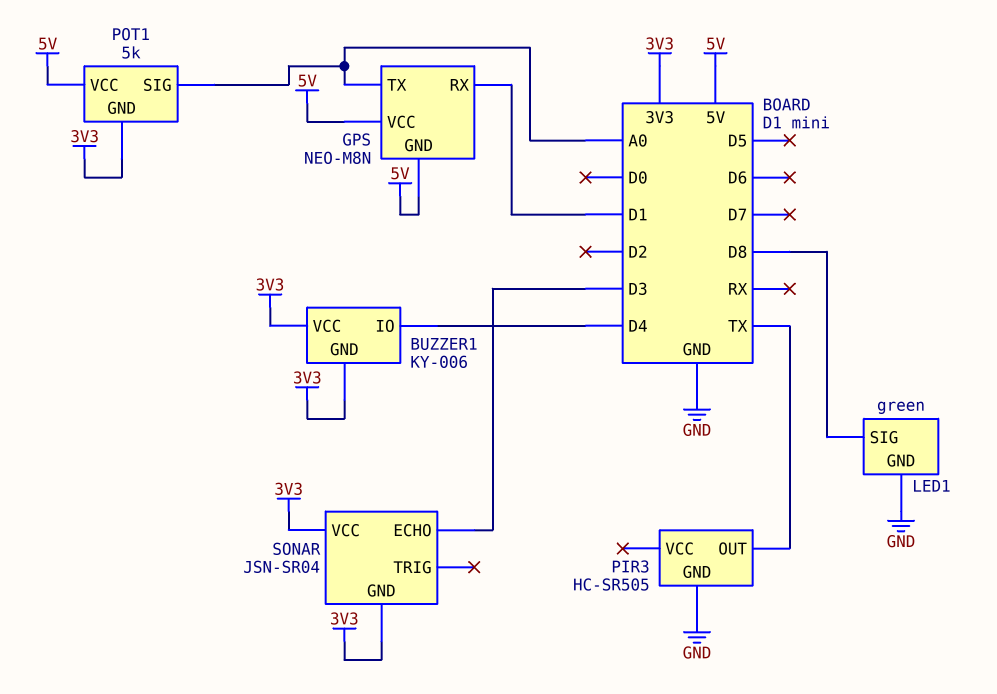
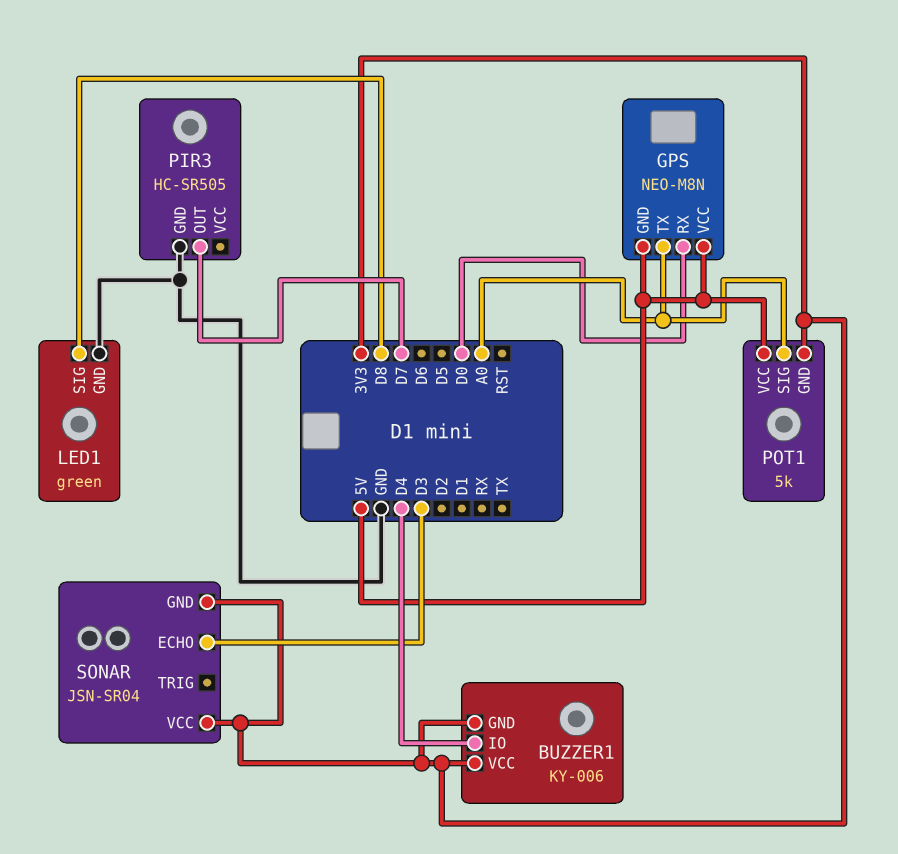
GPS pin RX: D1 -> D0
PIR3 pin OUT: TX -> D7

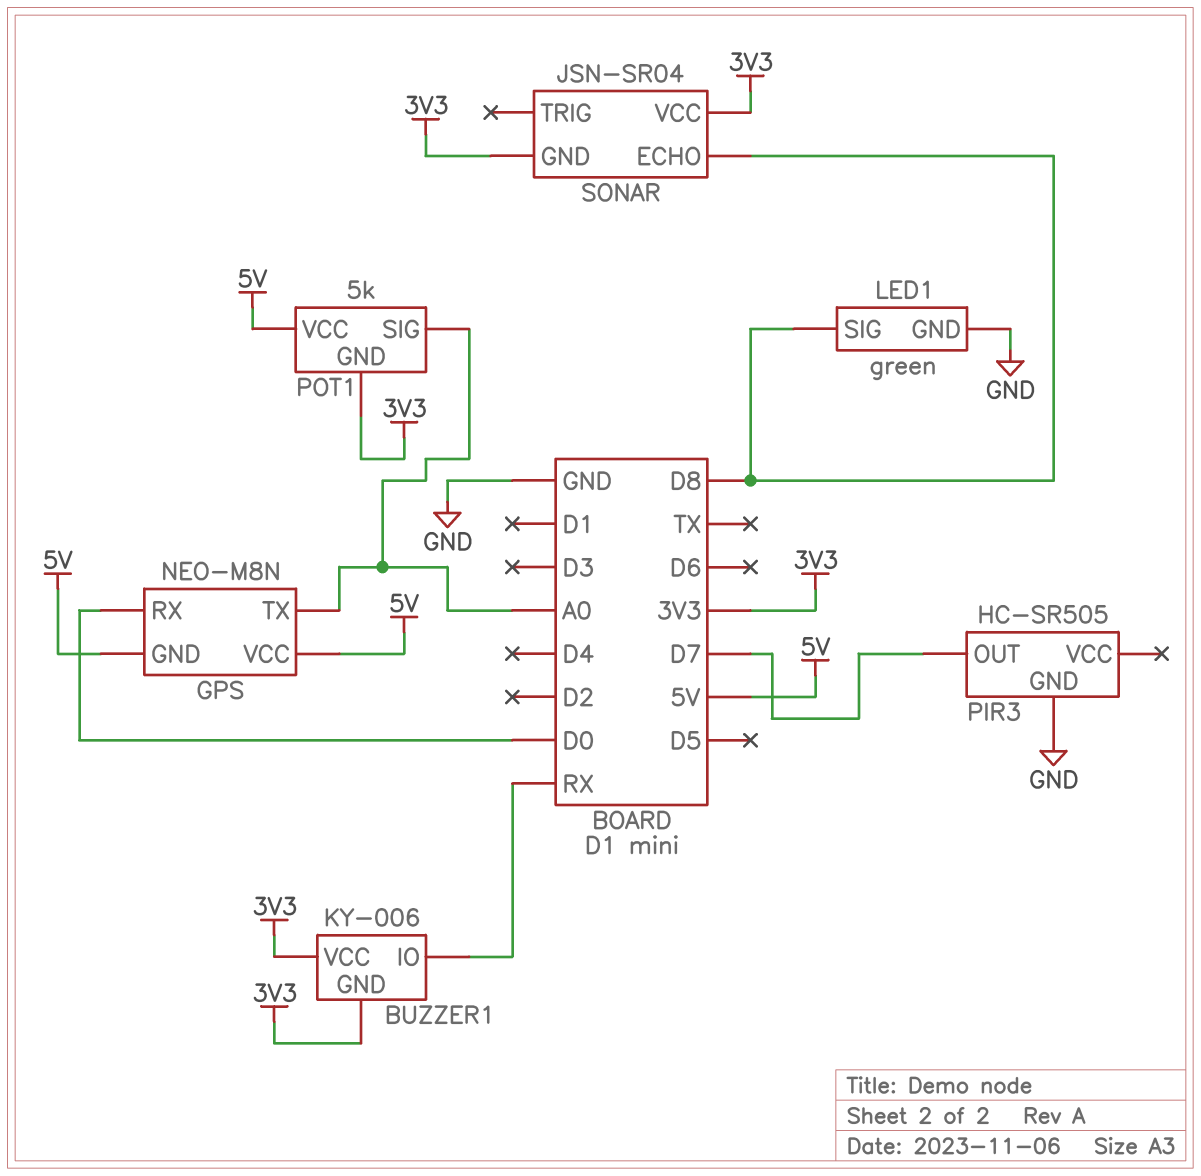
BUZZER1 pin IO: D4 -> RX
SONAR pin ECHO: D3 -> D8

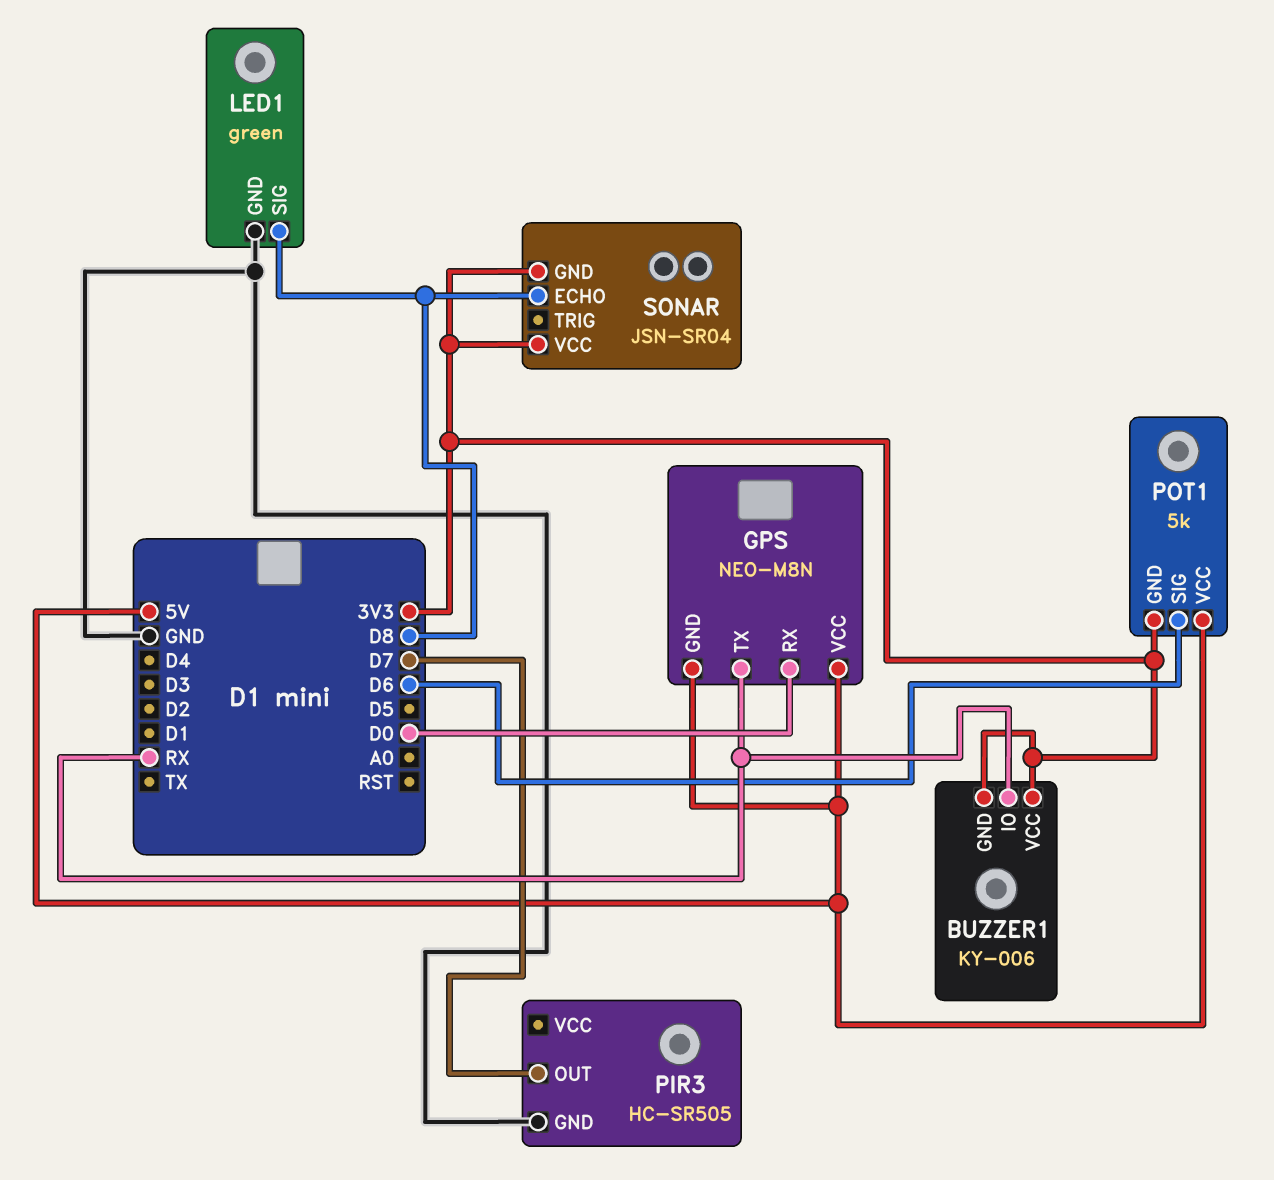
GPS pin TX: A0 -> RX
POT1 pin SIG: A0 -> D6

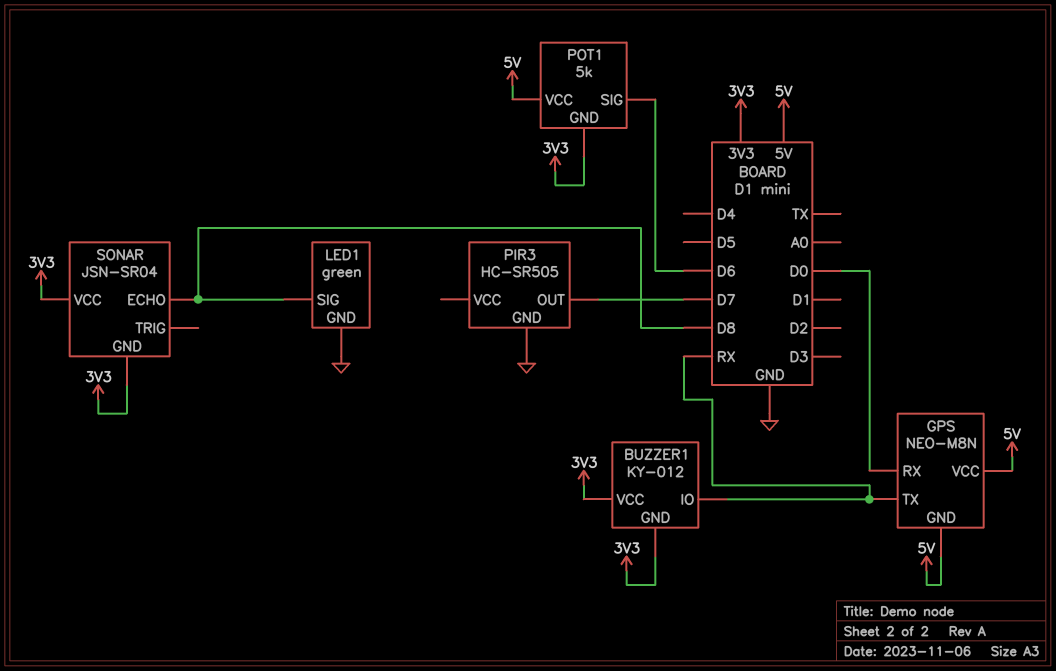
BUZZER1: KY-006 -> KY-012

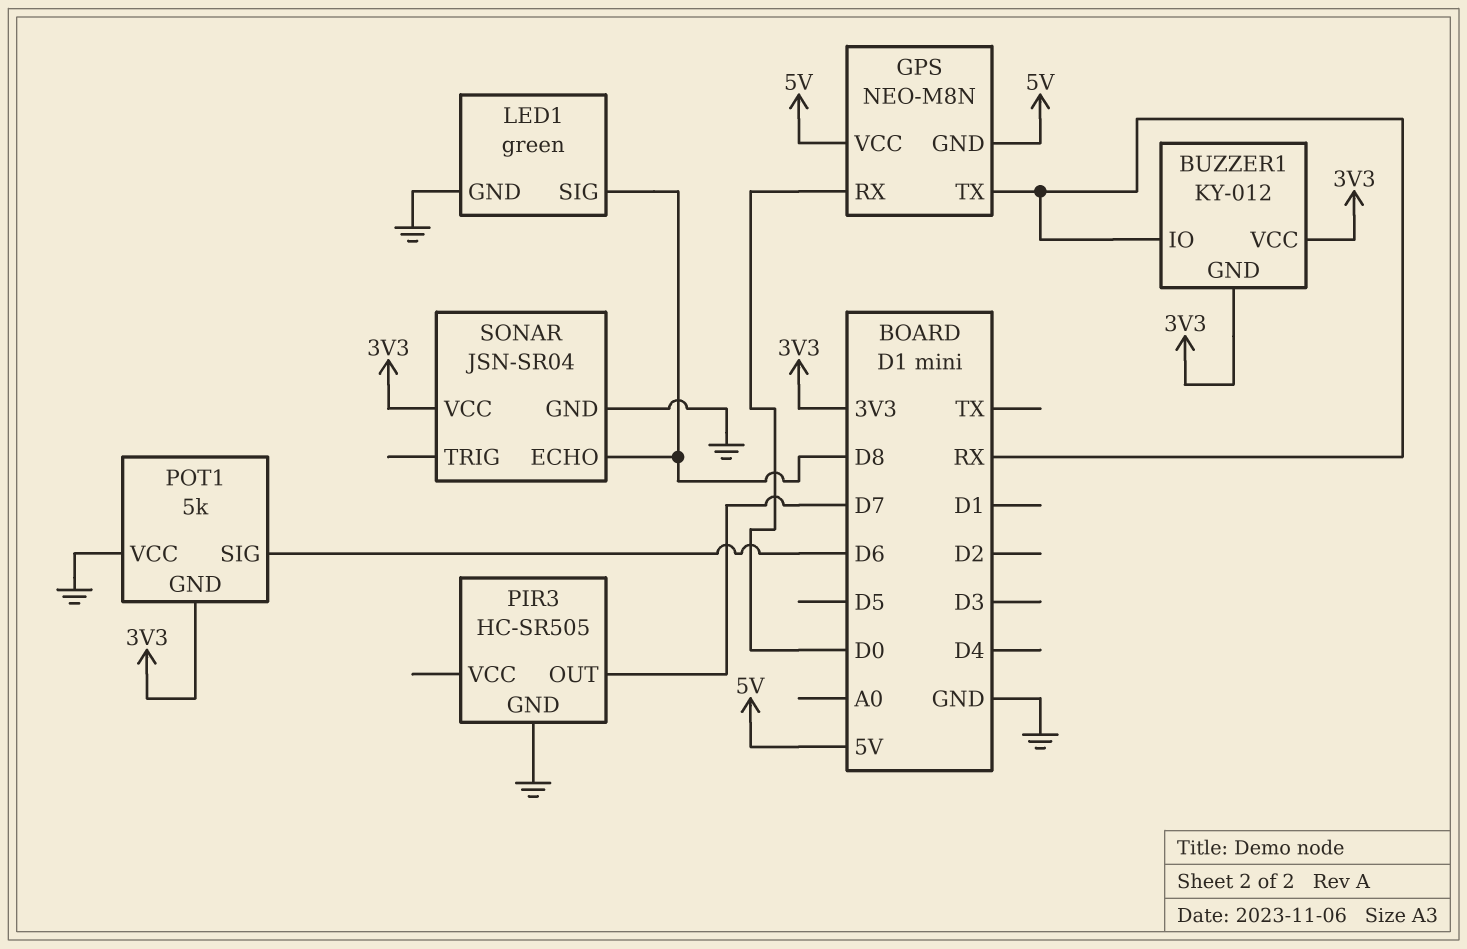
POT1 pin VCC: 5V -> GND
SONAR pin GND: 3V3 -> GND

